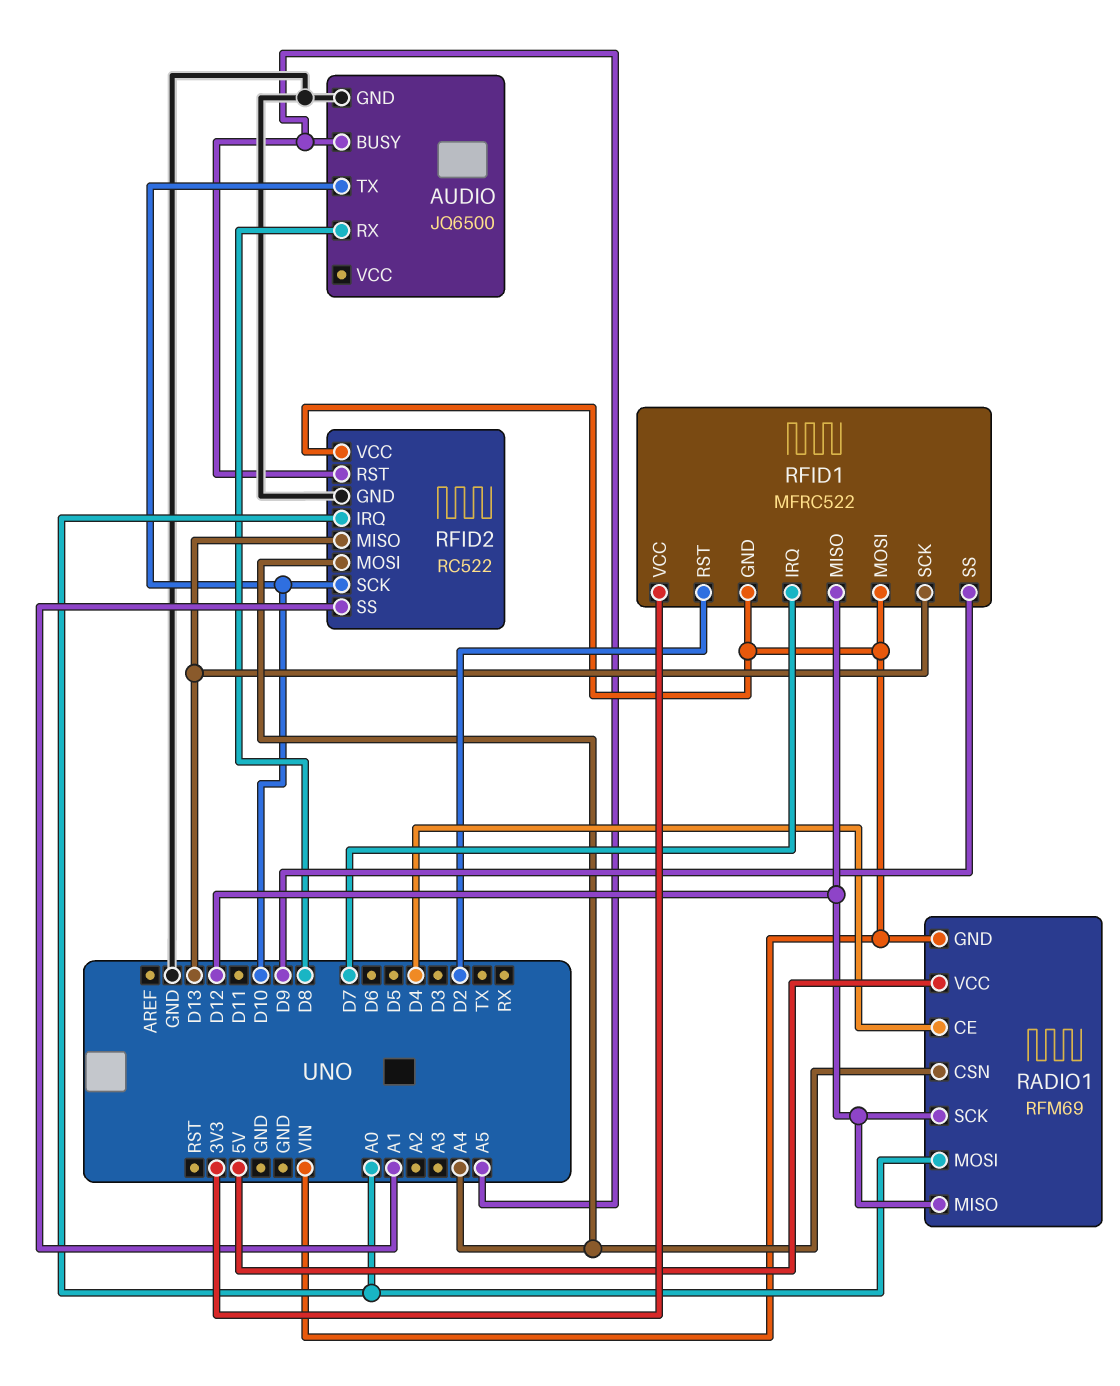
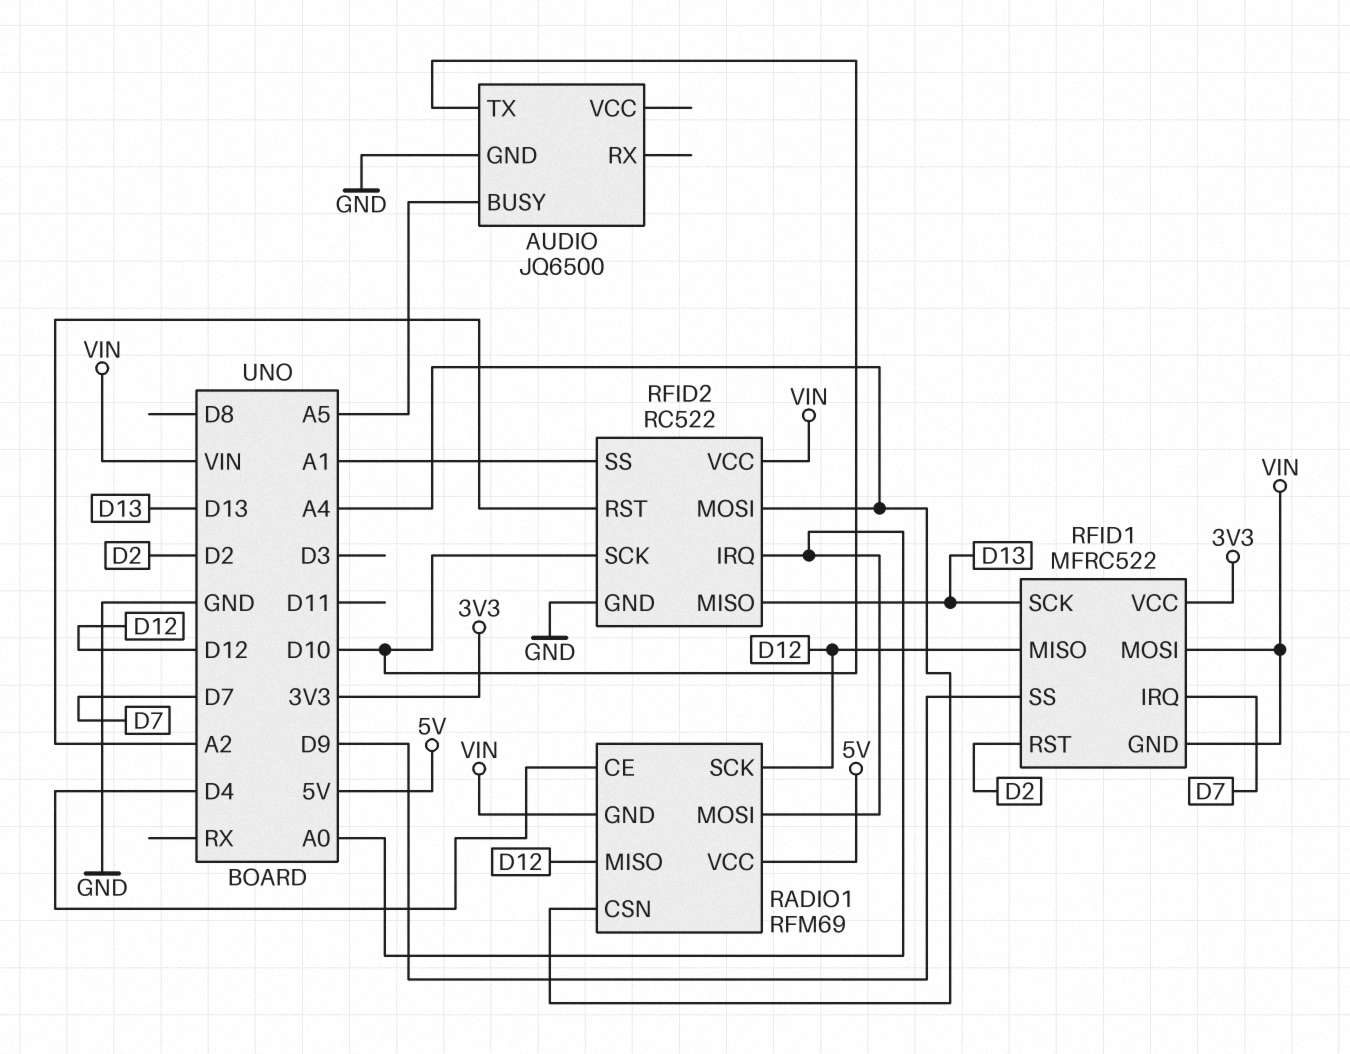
AUDIO pin RX: D8 -> none
RFID2 pin RST: A5 -> A2

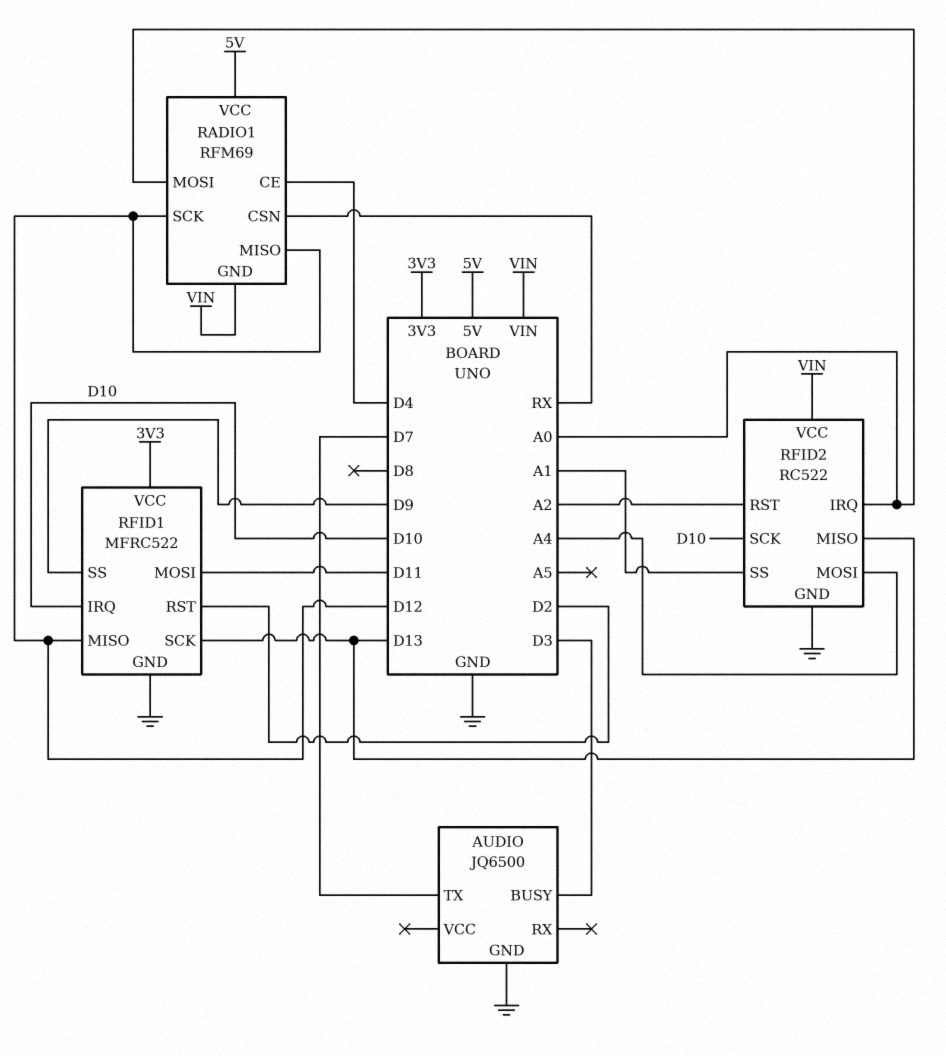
AUDIO pin BUSY: A5 -> D3
AUDIO pin TX: D10 -> D7
RADIO1 pin CSN: A4 -> RX
RFID1 pin GND: VIN -> GND
RFID1 pin IRQ: D7 -> D10
RFID1 pin MOSI: VIN -> D11

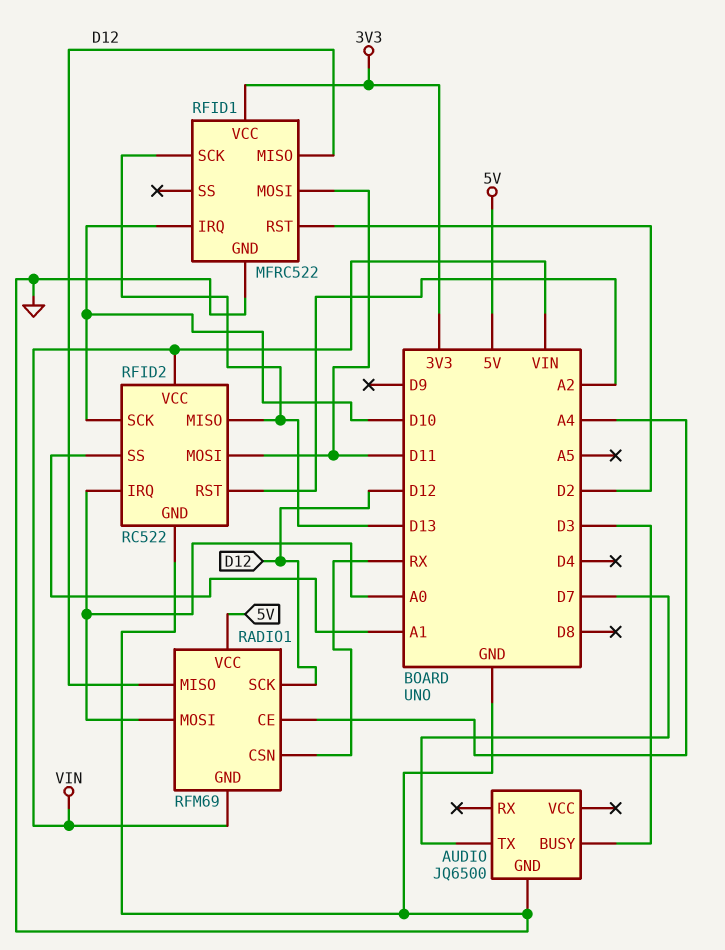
RADIO1 pin CE: D4 -> A4
RFID1 pin SS: D9 -> none
RFID2 pin MOSI: A4 -> D11

